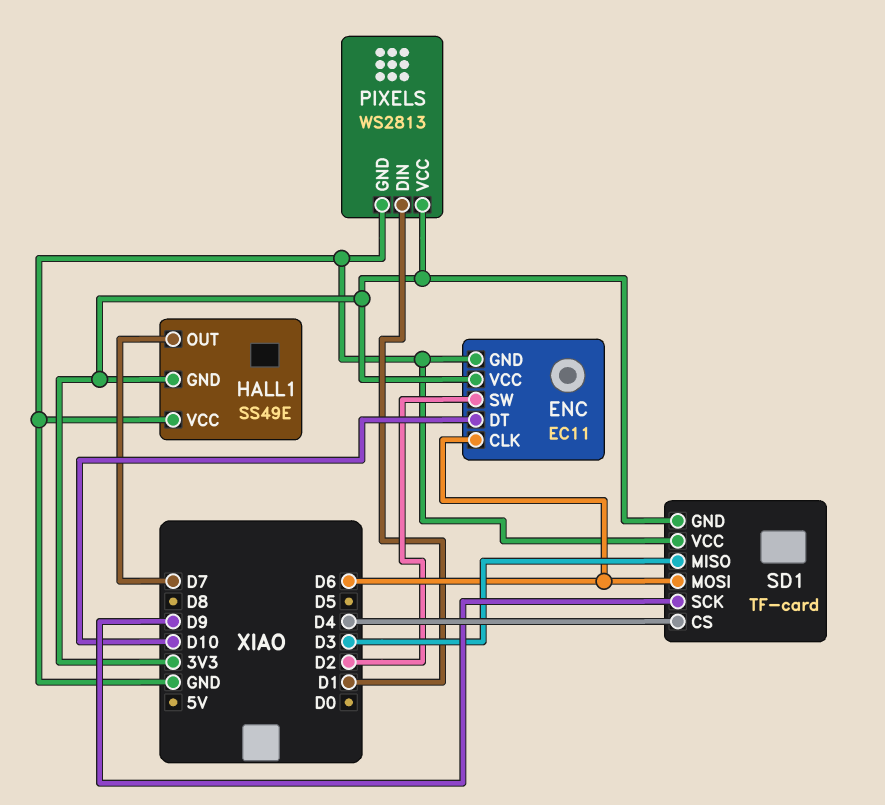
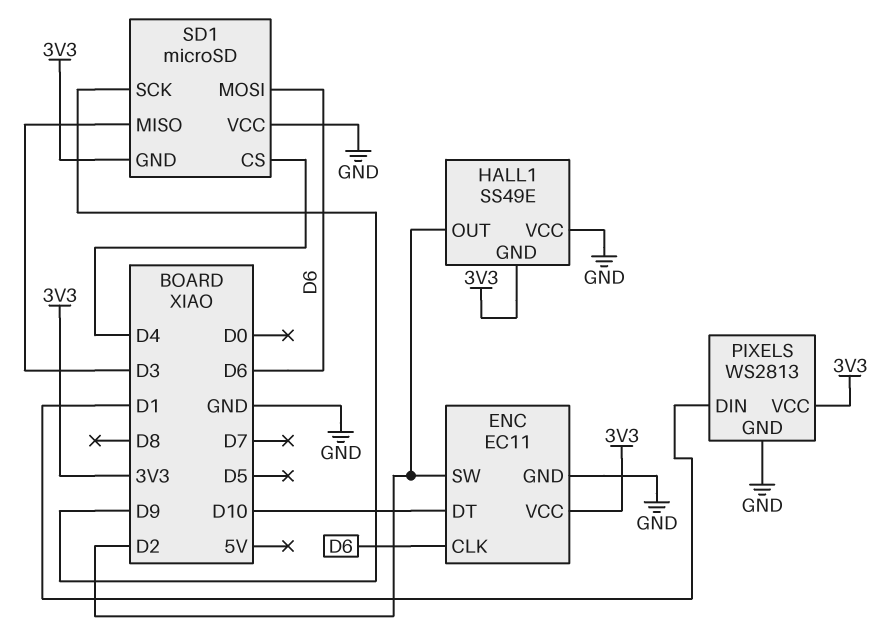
HALL1 pin OUT: D7 -> D2
SD1: TF-card -> microSD

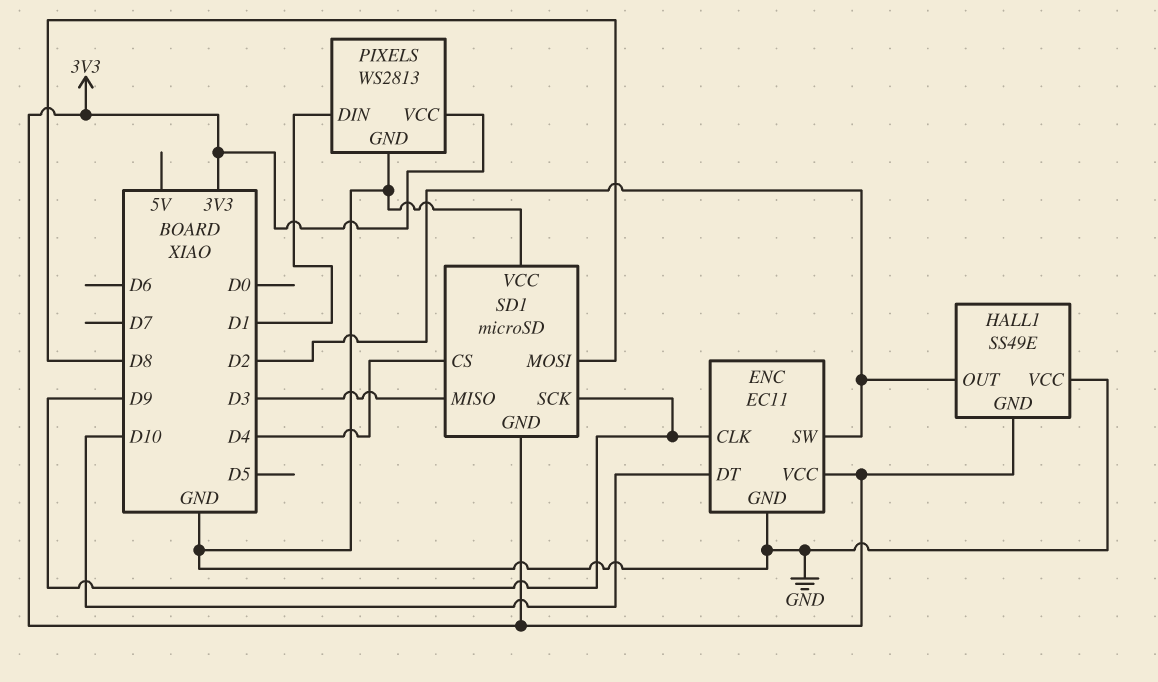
ENC pin CLK: D6 -> D9
SD1 pin MOSI: D6 -> D8

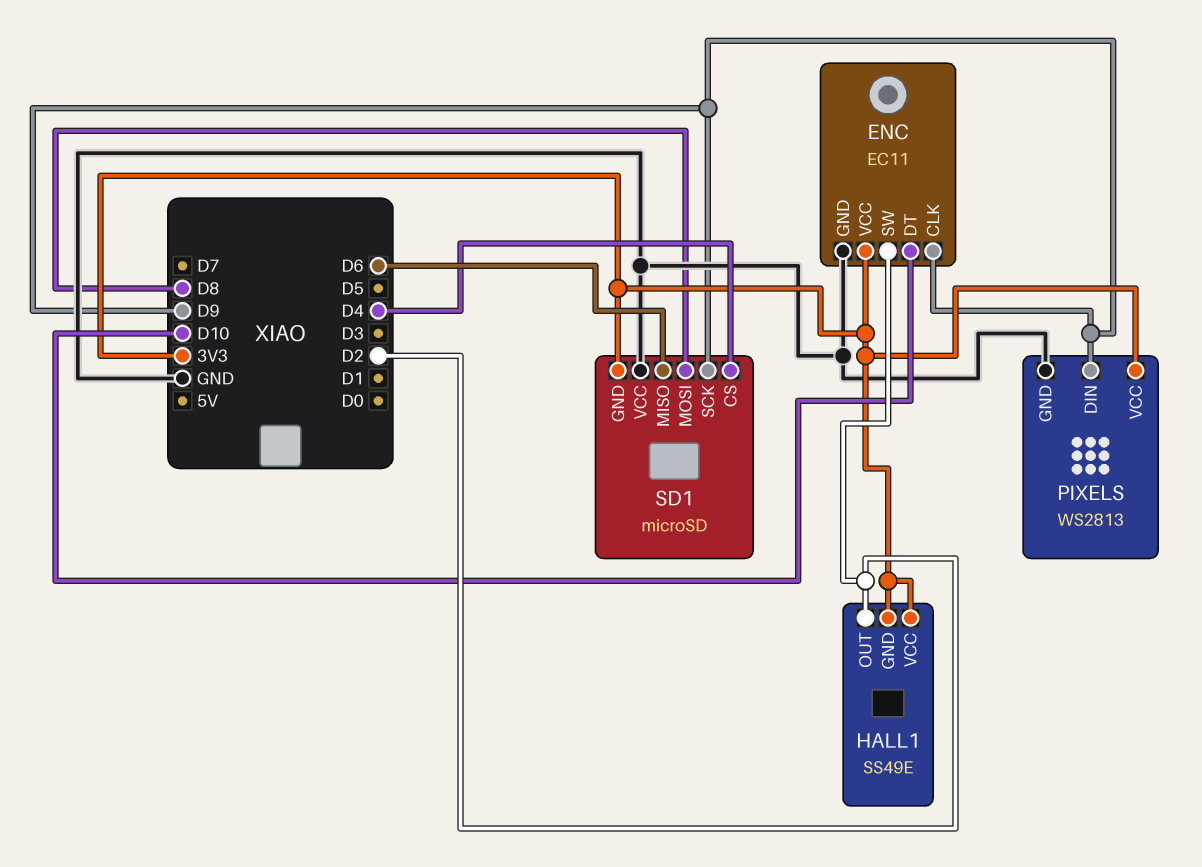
HALL1 pin VCC: GND -> 3V3
PIXELS pin DIN: D1 -> D9
SD1 pin MISO: D3 -> D6

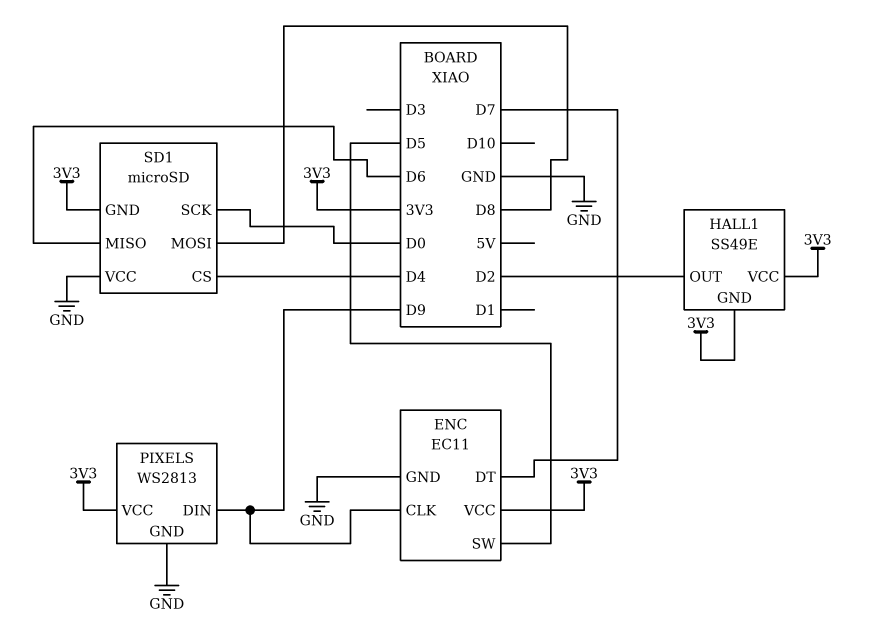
ENC pin DT: D10 -> D7
ENC pin SW: D2 -> D5
SD1 pin SCK: D9 -> D0

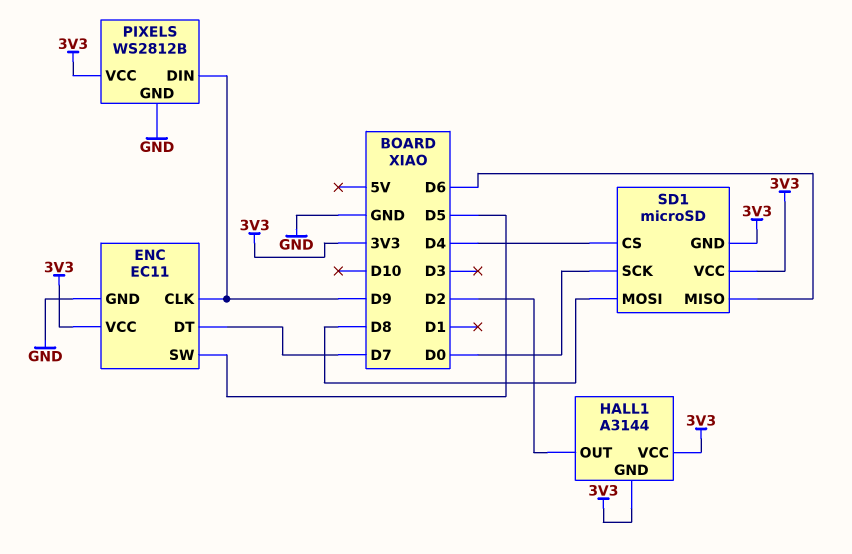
HALL1: SS49E -> A3144
PIXELS: WS2813 -> WS2812B
SD1 pin VCC: GND -> 3V3

